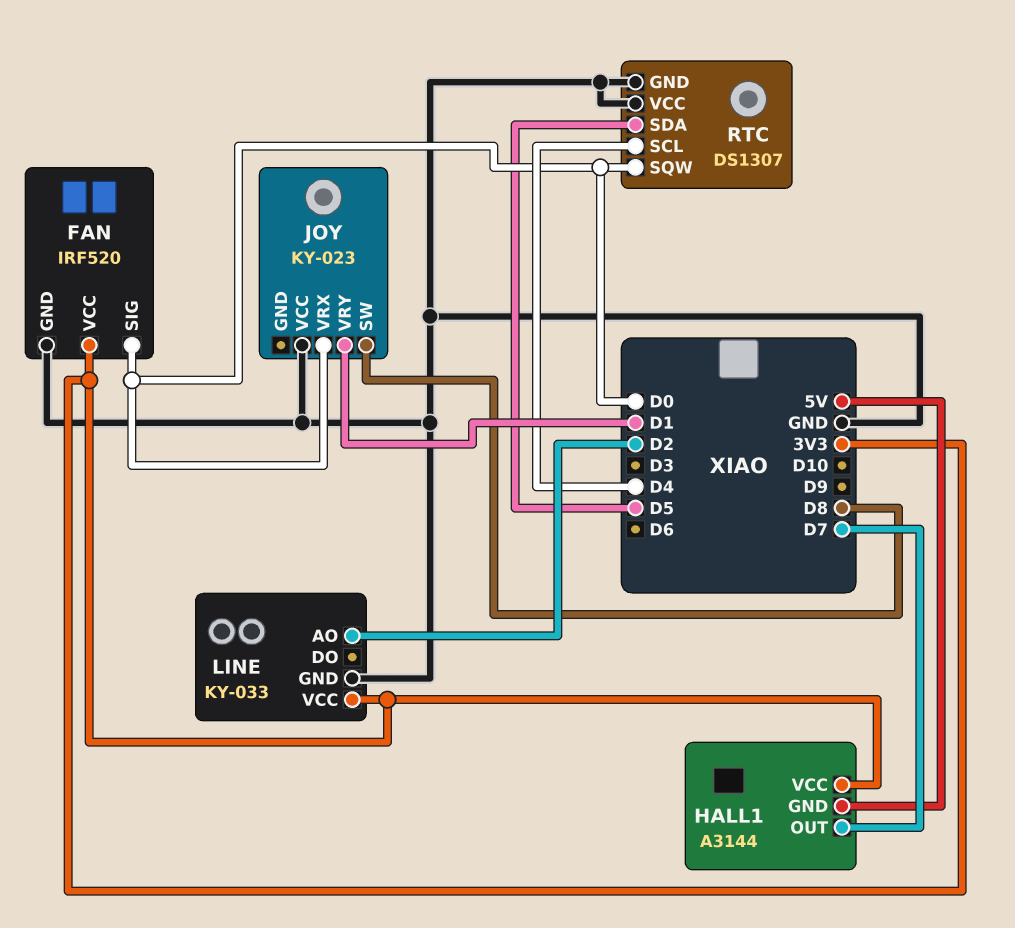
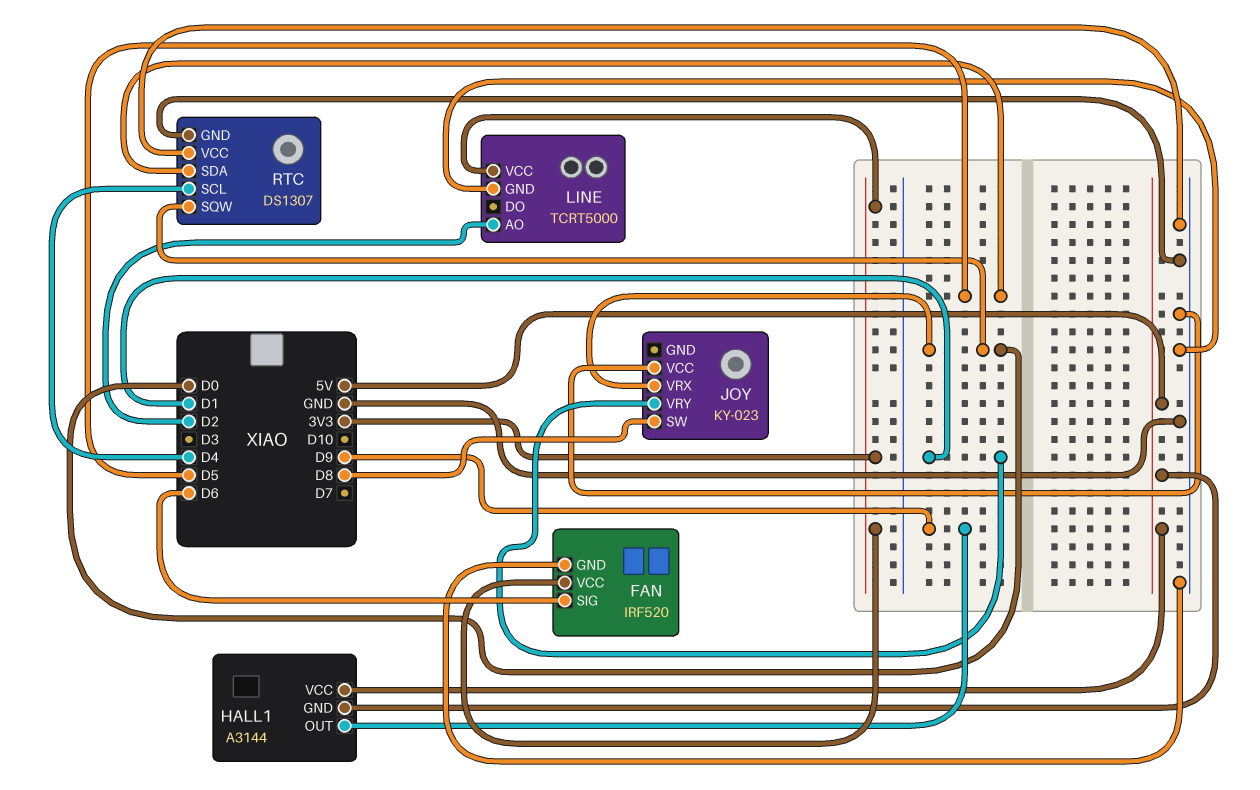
FAN pin SIG: D0 -> D6
HALL1 pin OUT: D7 -> D9
HALL1 pin VCC: 3V3 -> 5V
LINE: KY-033 -> TCRT5000

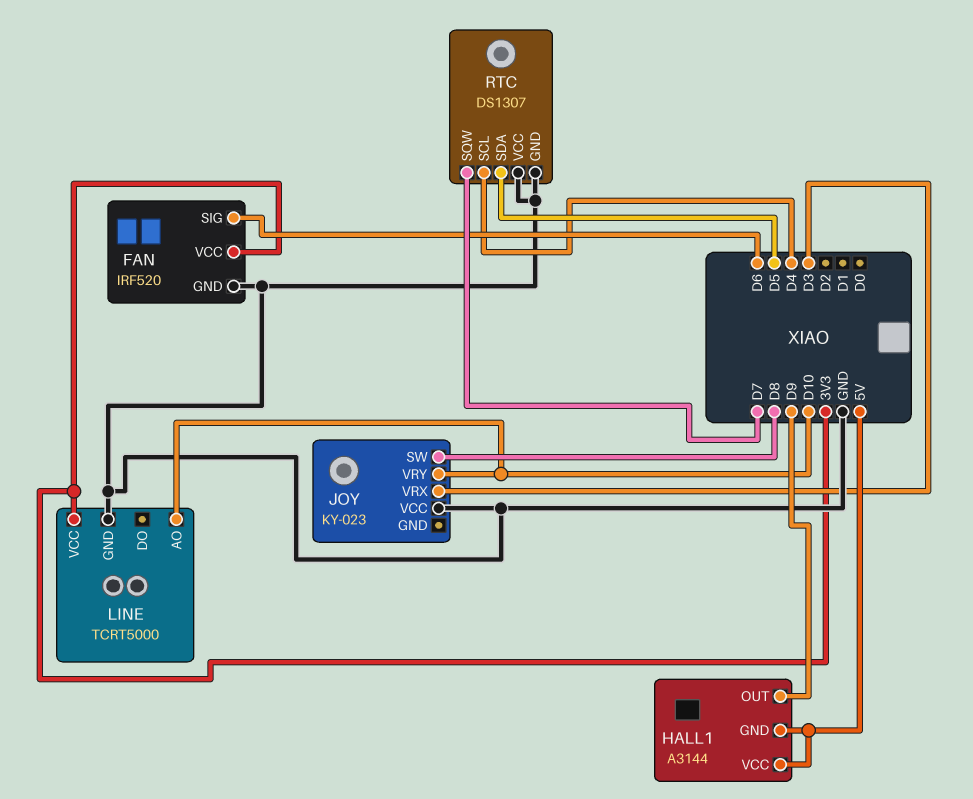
JOY pin VRX: D0 -> D3
JOY pin VRY: D1 -> D10
LINE pin AO: D2 -> D10
RTC pin SQW: D0 -> D7

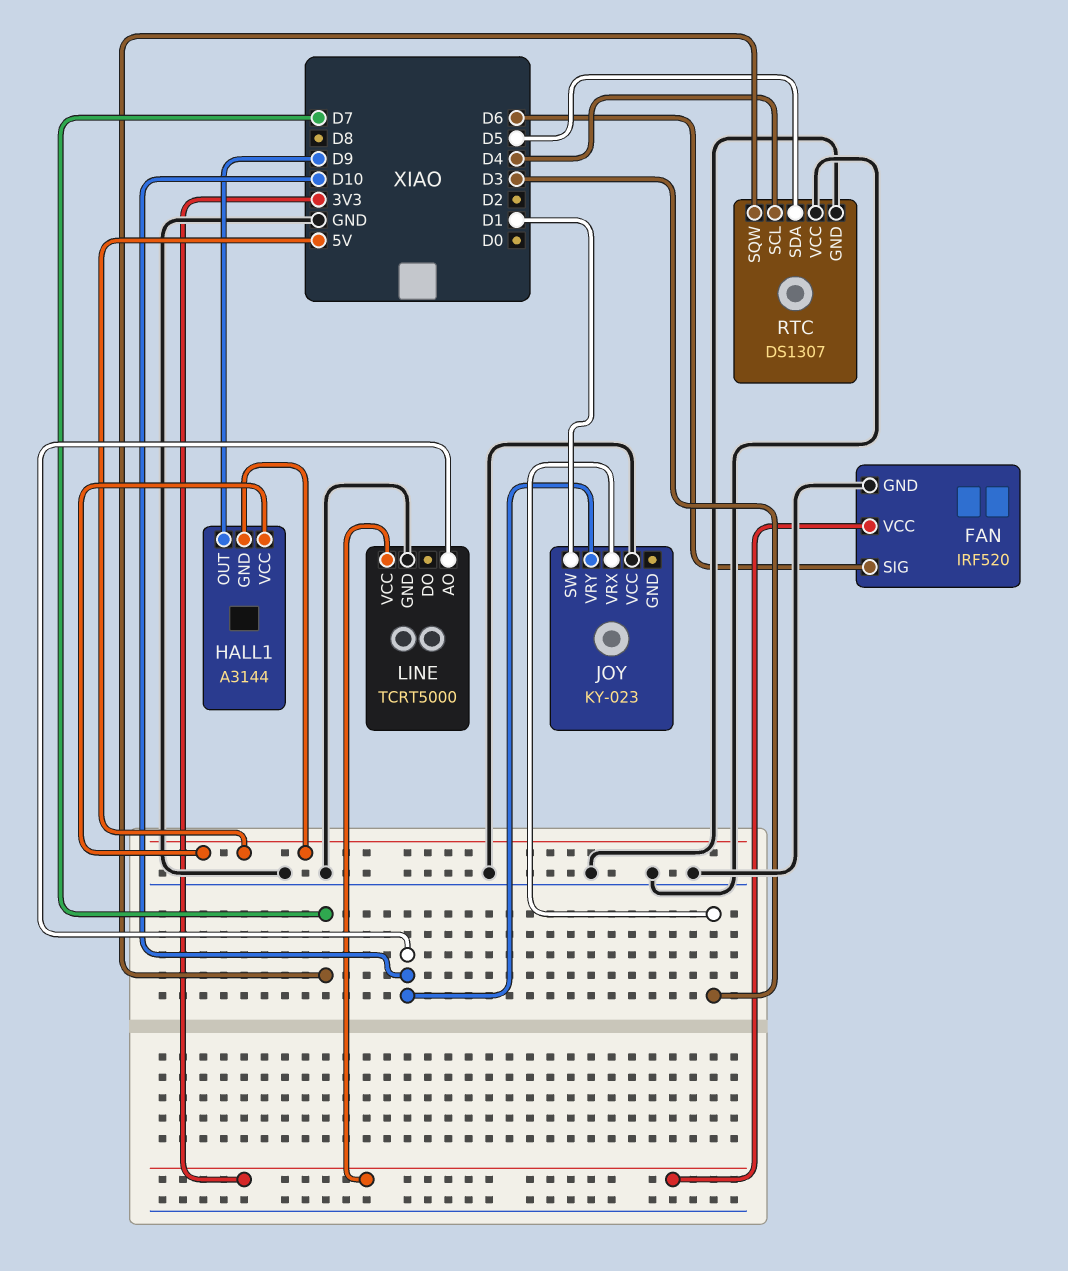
JOY pin SW: D8 -> D1

